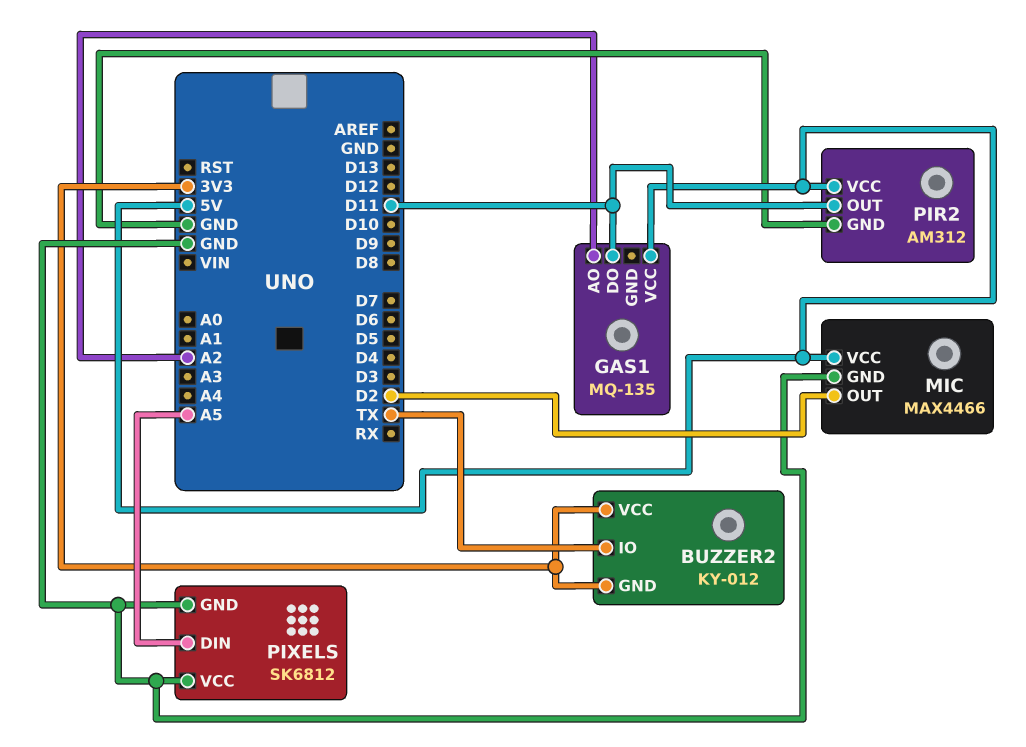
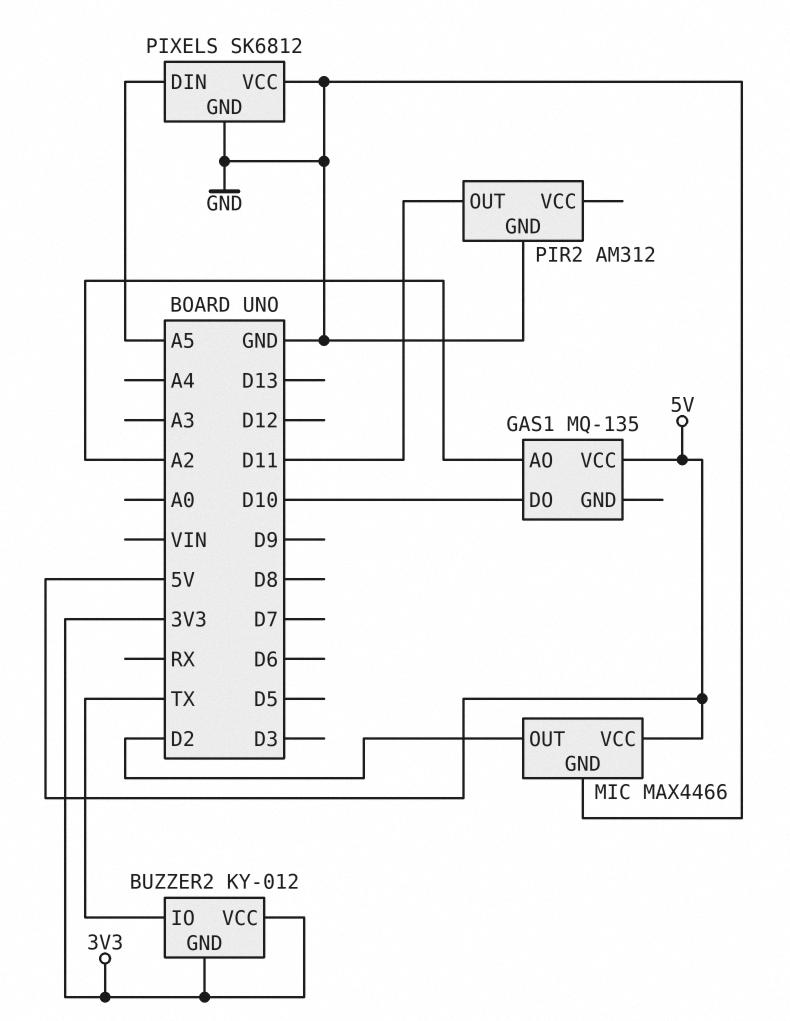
GAS1 pin DO: D11 -> D10
PIR2 pin VCC: 5V -> none

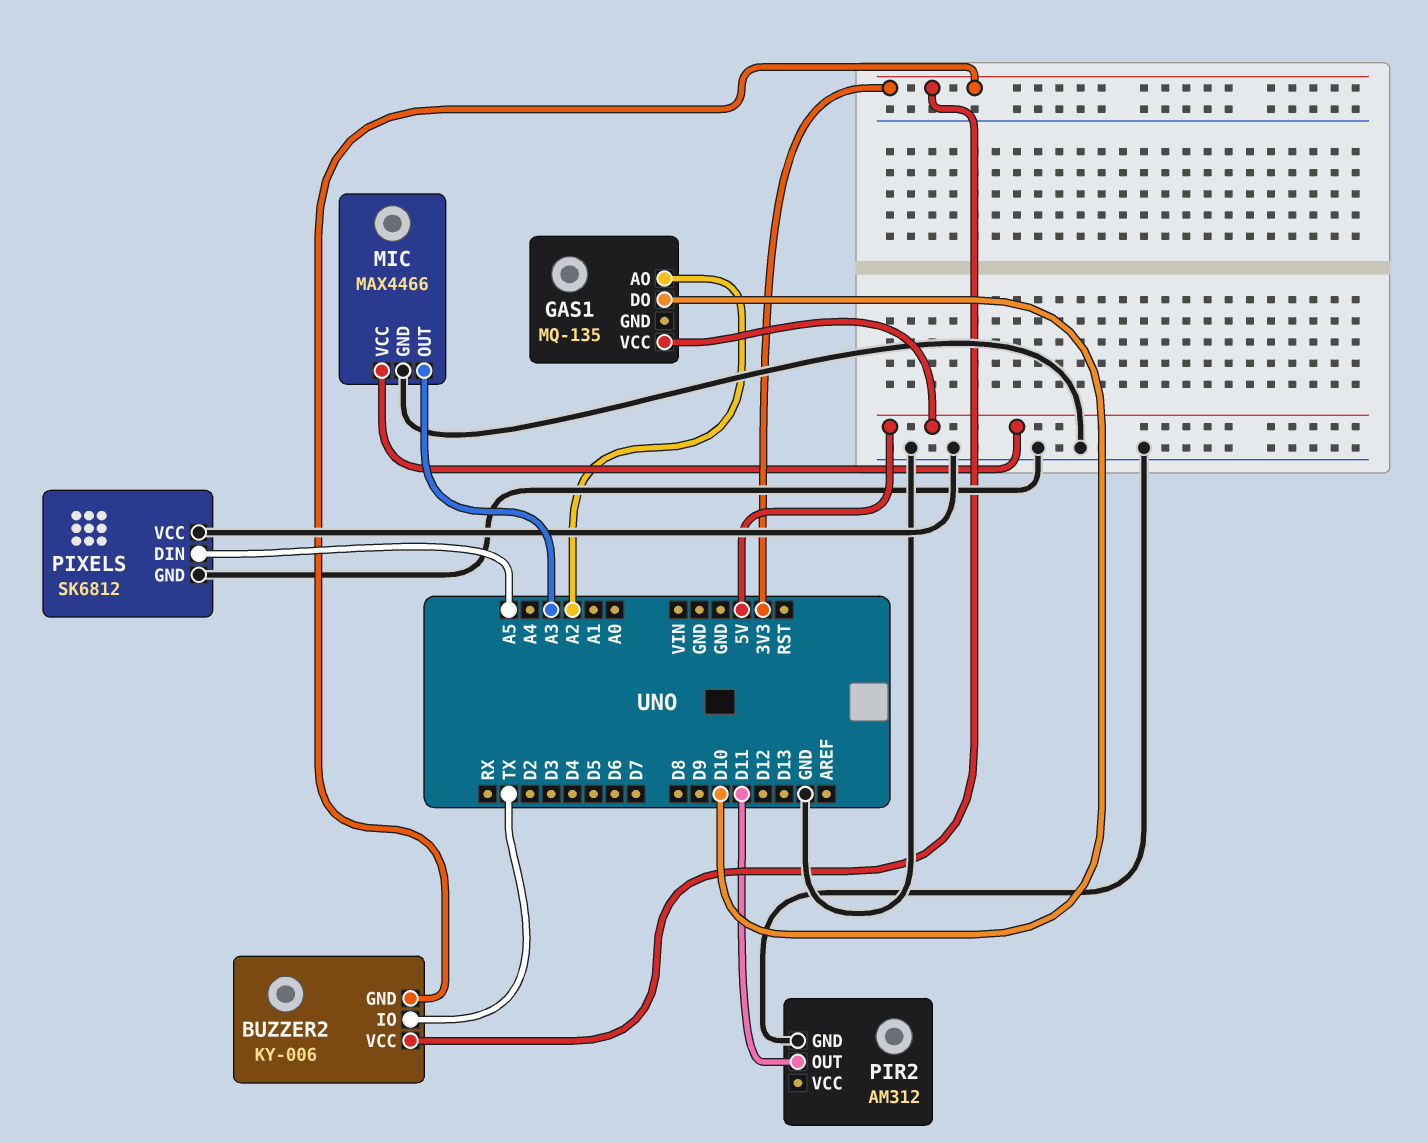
BUZZER2: KY-012 -> KY-006
MIC pin OUT: D2 -> A3

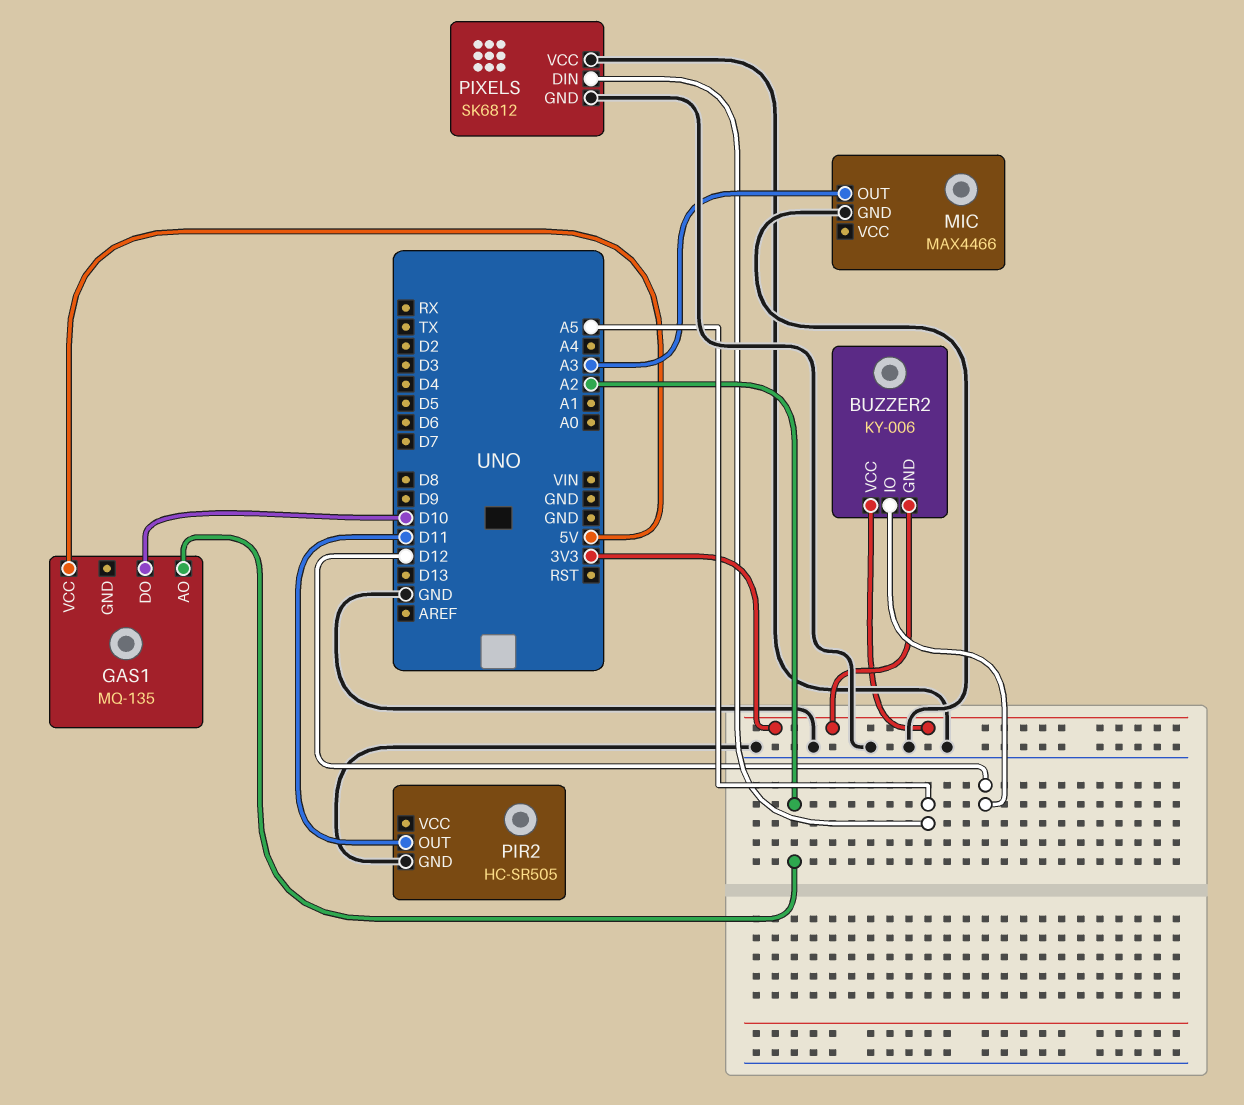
BUZZER2 pin IO: TX -> D12
MIC pin VCC: 5V -> none
PIR2: AM312 -> HC-SR505

